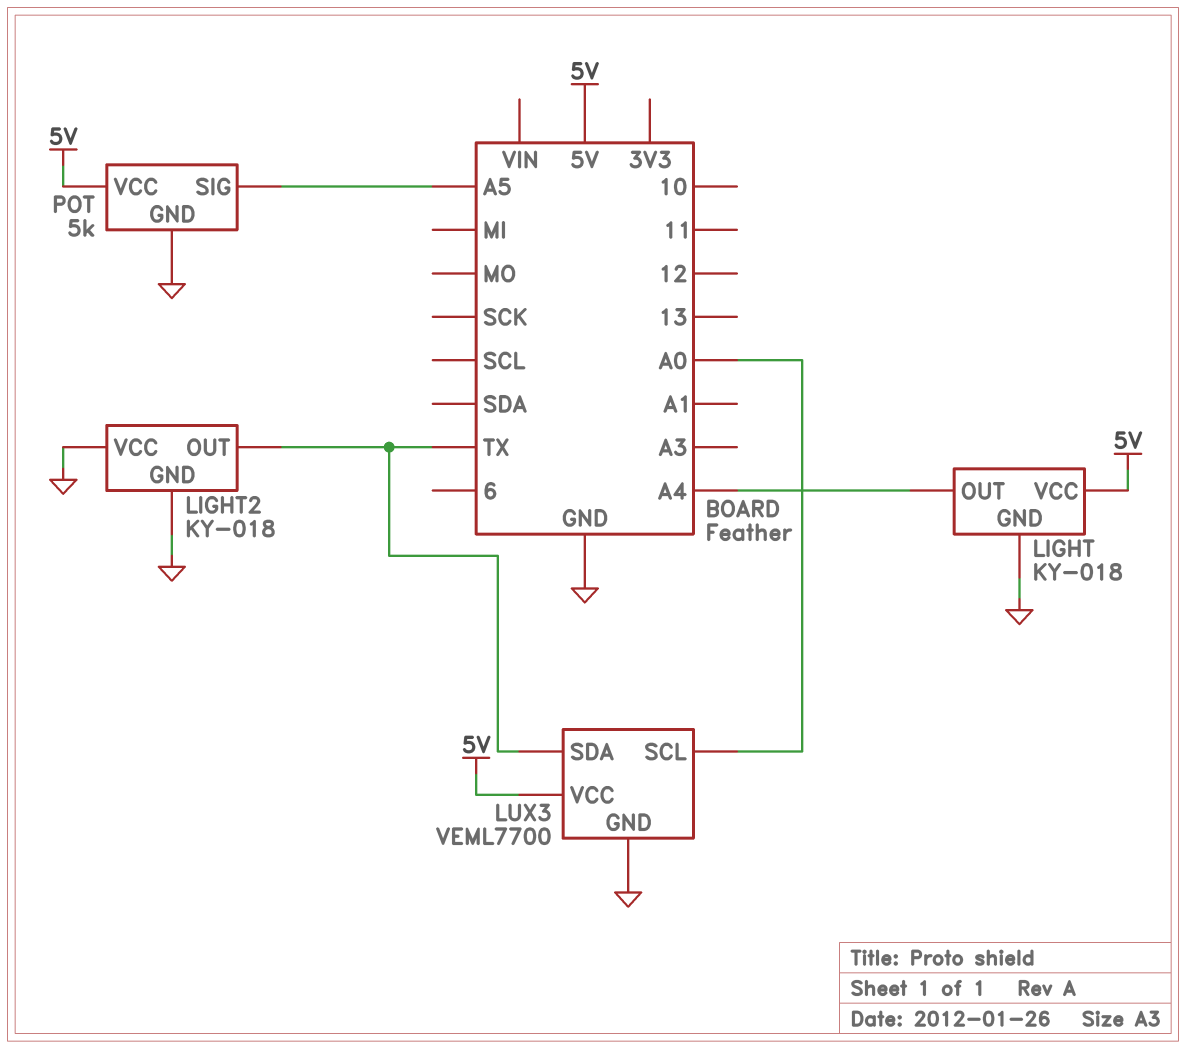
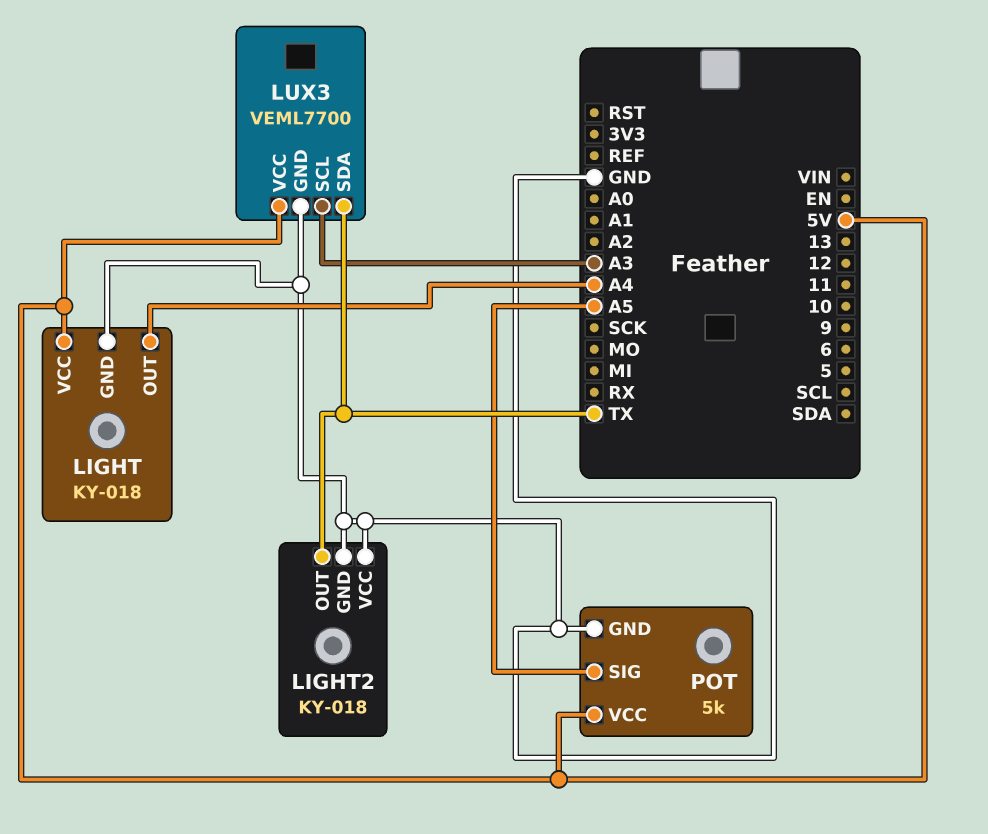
LUX3 pin SCL: A0 -> A3

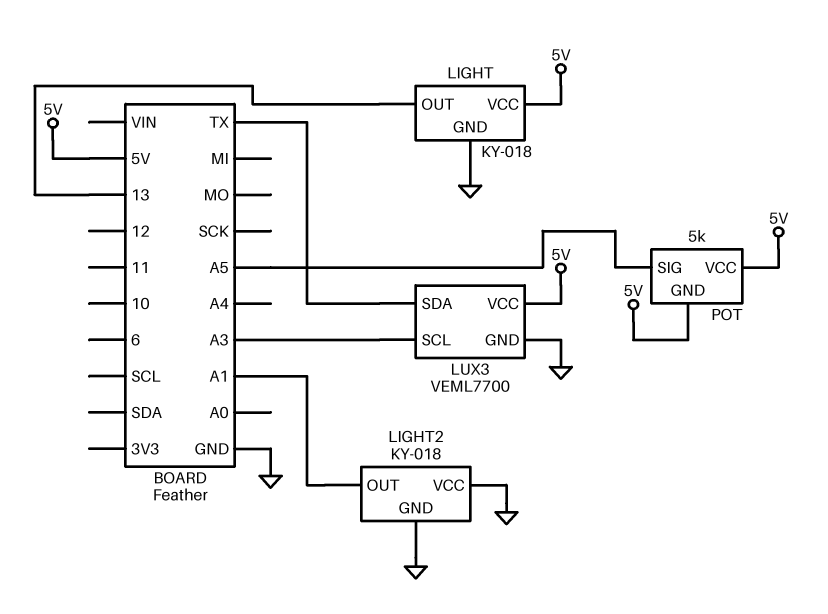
LIGHT pin OUT: A4 -> 13
LIGHT2 pin OUT: TX -> A1
POT pin GND: GND -> 5V

